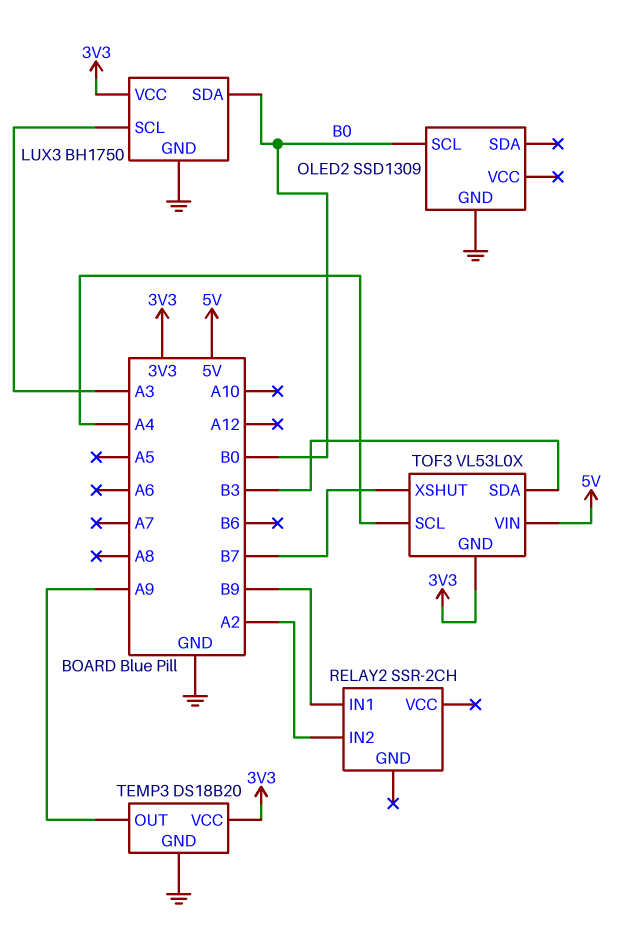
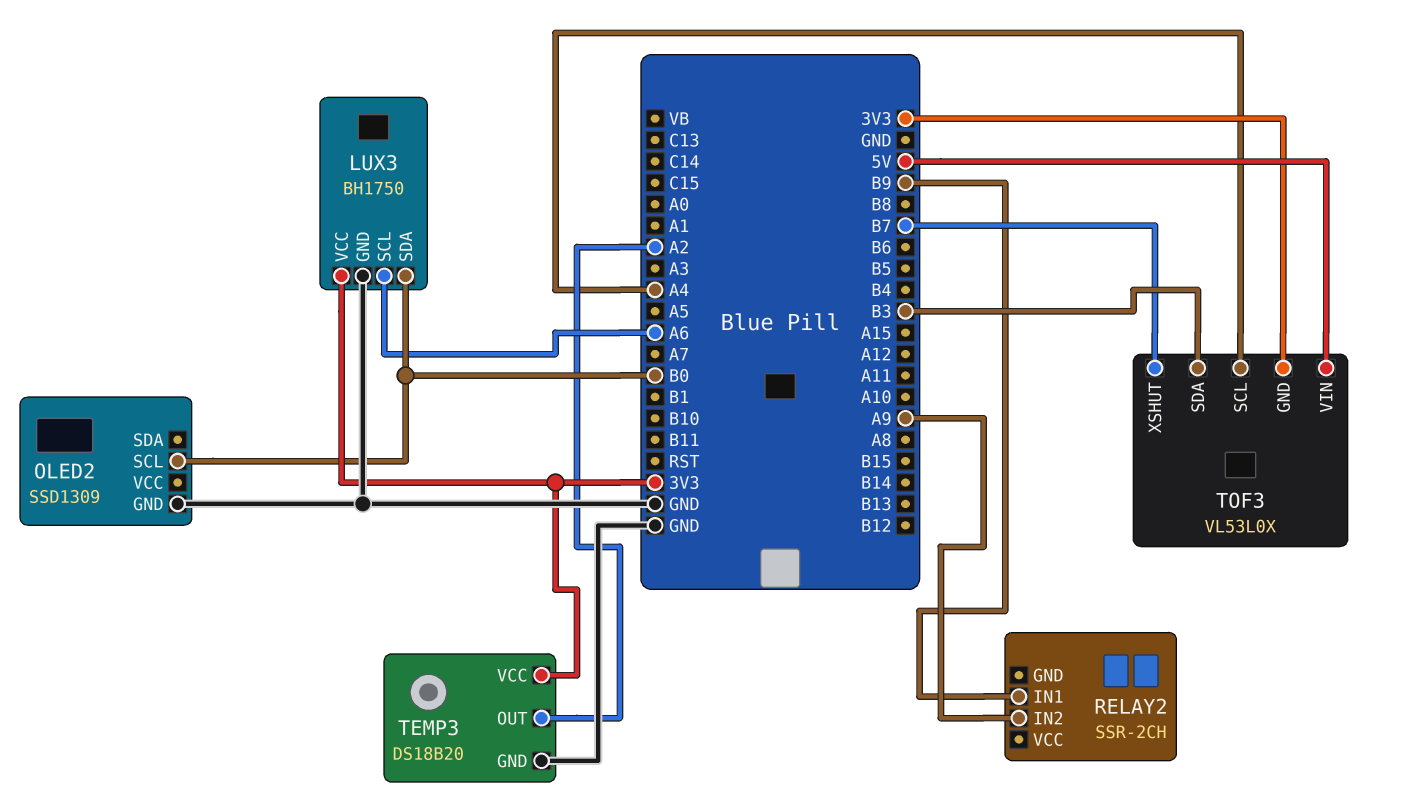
LUX3 pin SCL: A3 -> A6
RELAY2 pin IN2: A2 -> A9
TEMP3 pin OUT: A9 -> A2

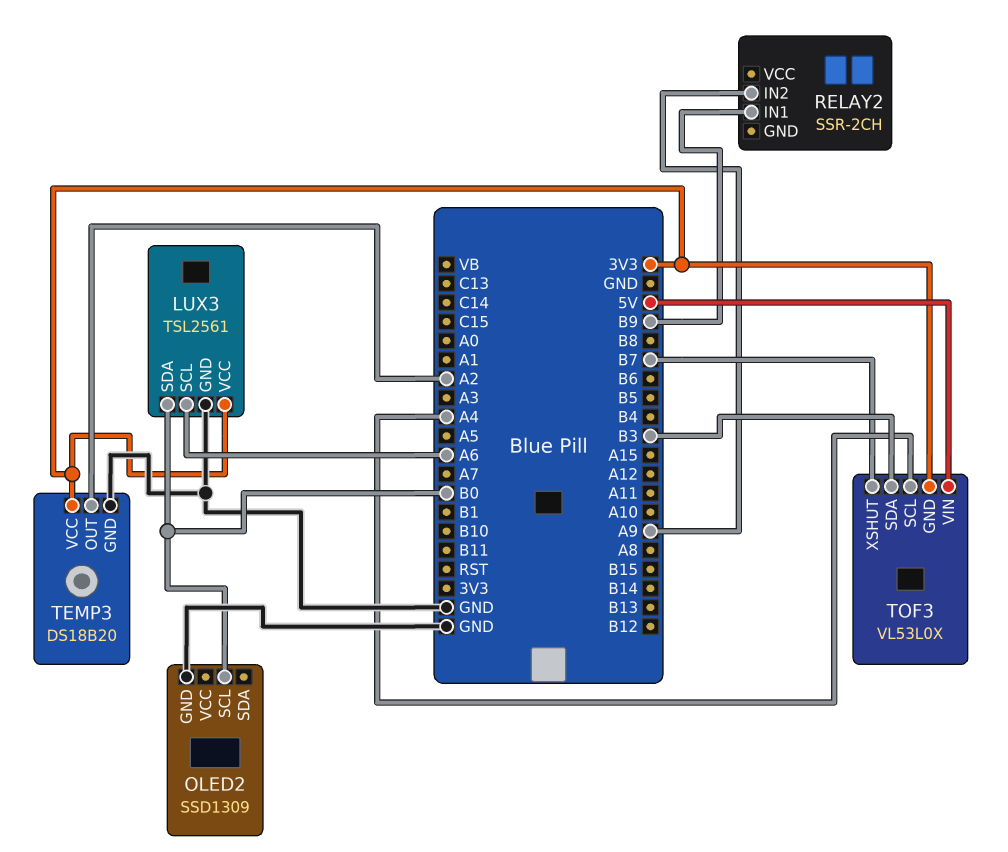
LUX3: BH1750 -> TSL2561

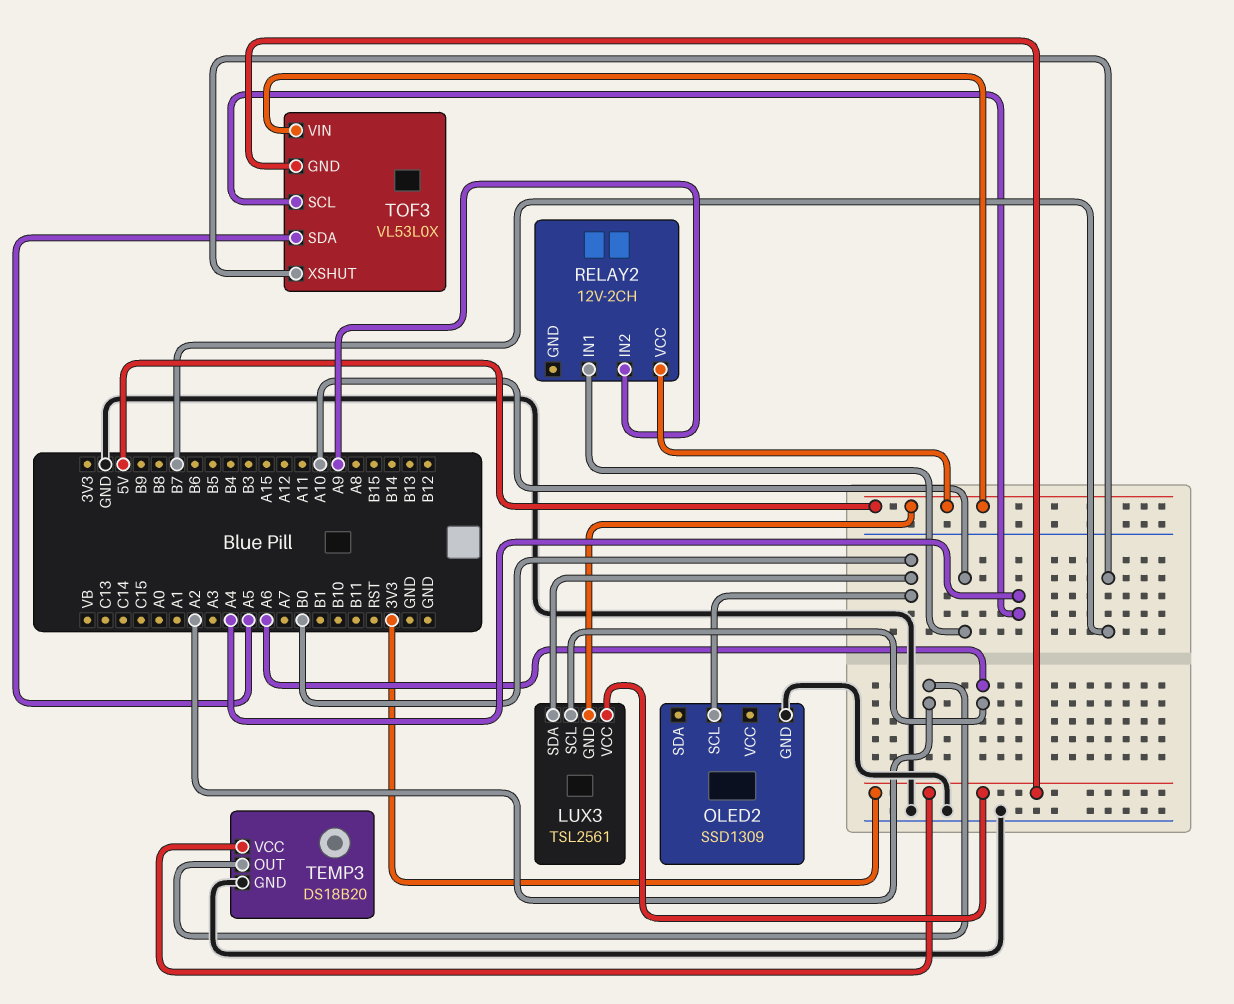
LUX3 pin GND: GND -> 5V
RELAY2: SSR-2CH -> 12V-2CH
RELAY2 pin IN1: B9 -> A10
RELAY2 pin VCC: none -> 5V
TOF3 pin SDA: B3 -> A5

